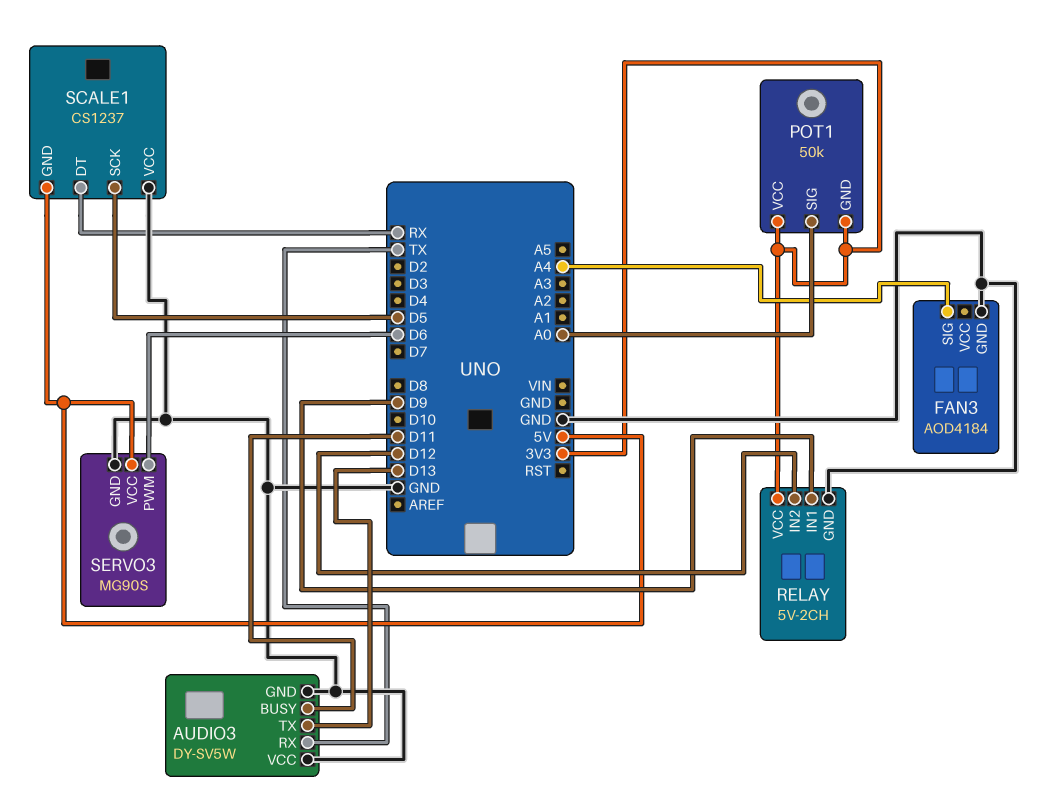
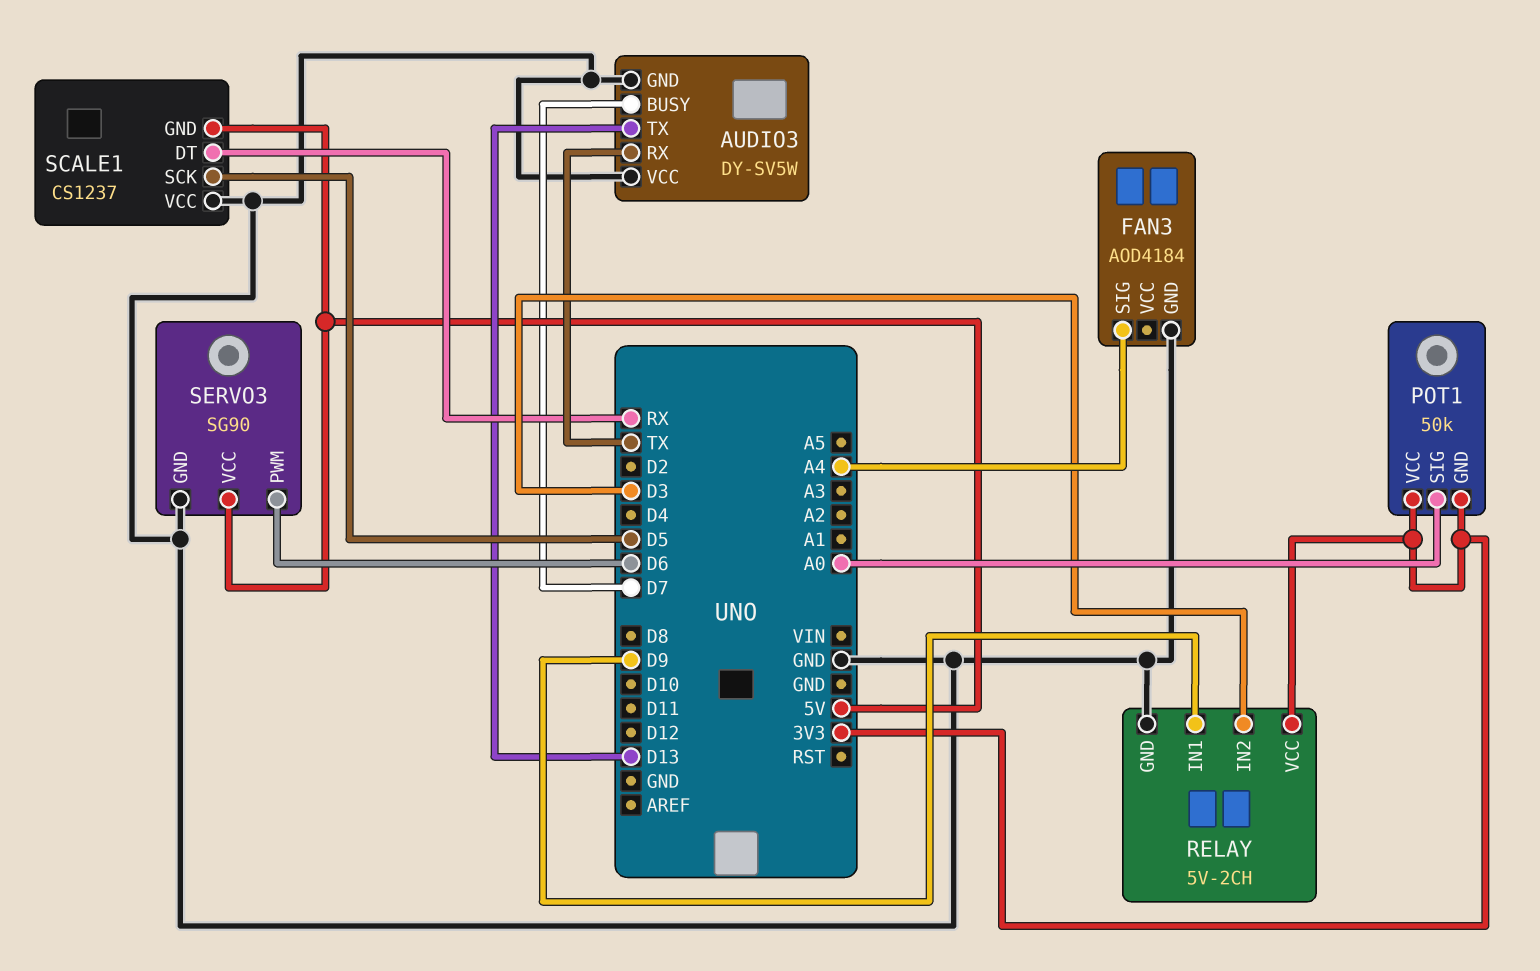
AUDIO3 pin BUSY: D11 -> D7
RELAY pin IN2: D12 -> D3
SERVO3: MG90S -> SG90

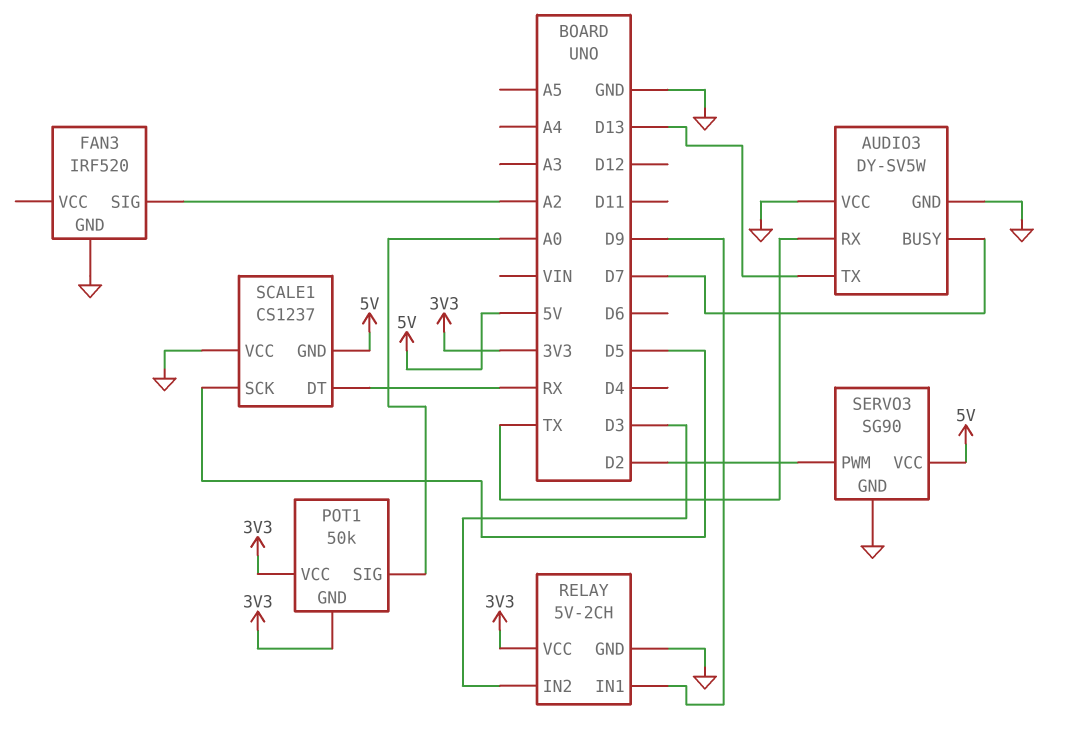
FAN3: AOD4184 -> IRF520
FAN3 pin SIG: A4 -> A2
SERVO3 pin PWM: D6 -> D2

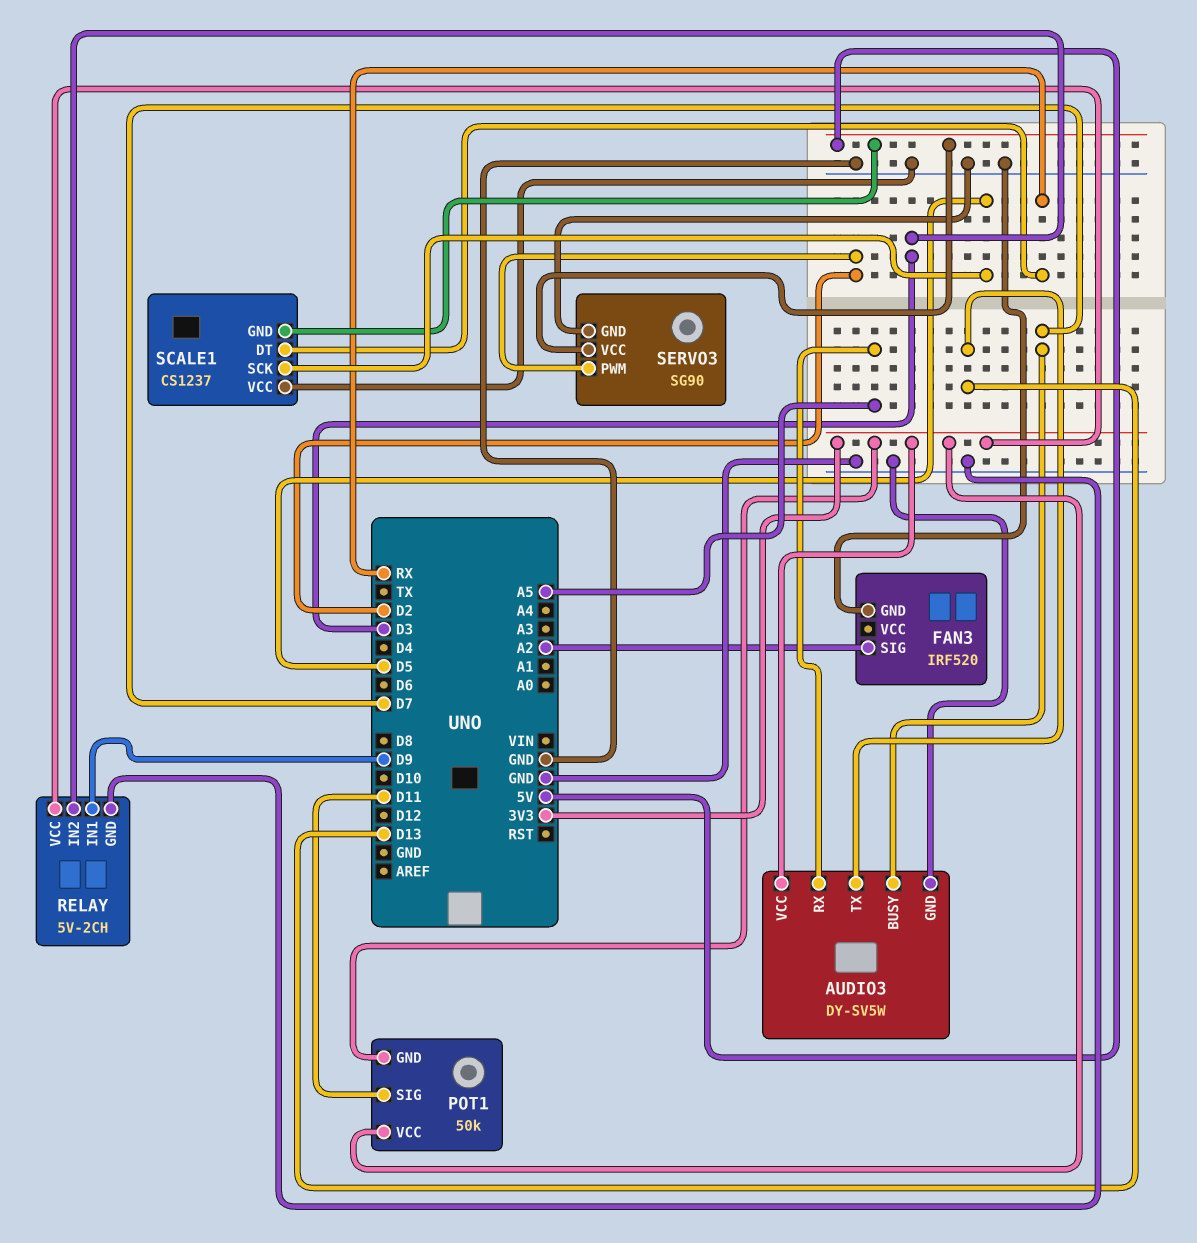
AUDIO3 pin RX: TX -> A5
AUDIO3 pin VCC: GND -> 3V3
POT1 pin SIG: A0 -> D11

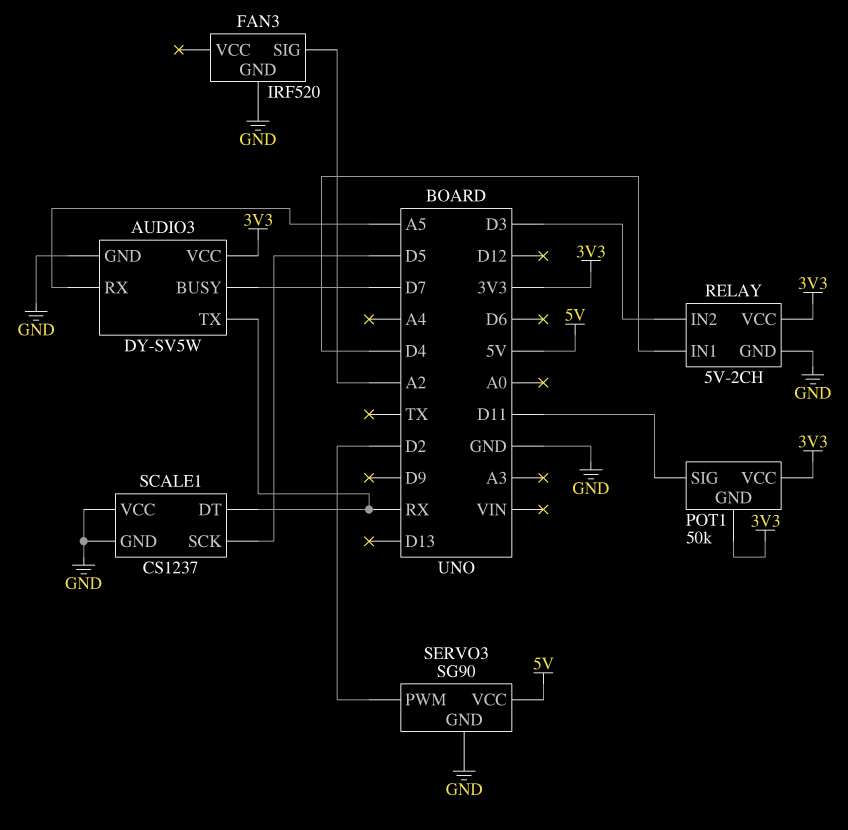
AUDIO3 pin TX: D13 -> RX
RELAY pin IN1: D9 -> D4
SCALE1 pin GND: 5V -> GND

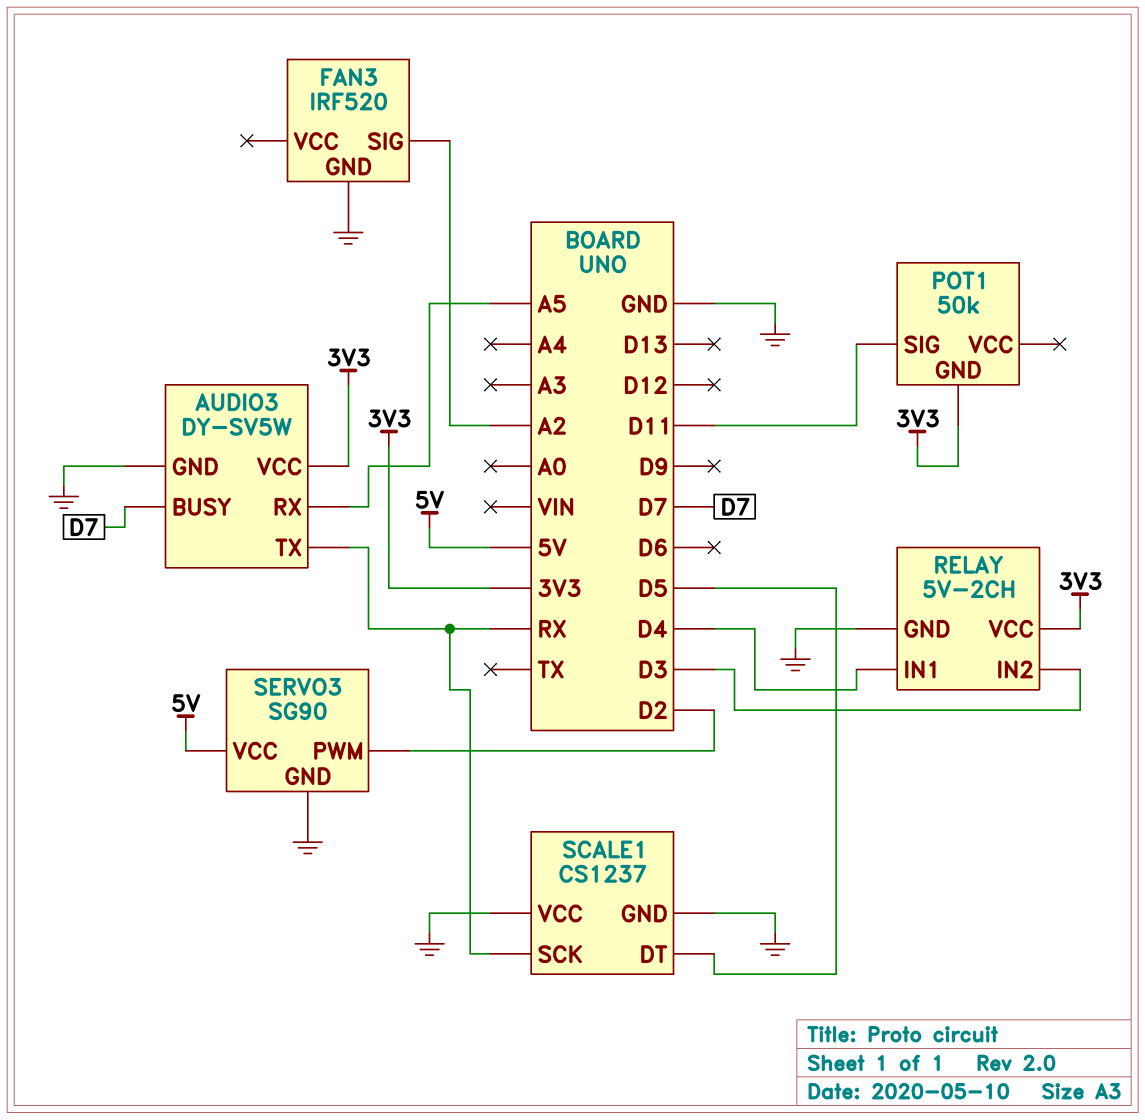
POT1 pin VCC: 3V3 -> none
SCALE1 pin DT: RX -> D5
SCALE1 pin SCK: D5 -> RX

